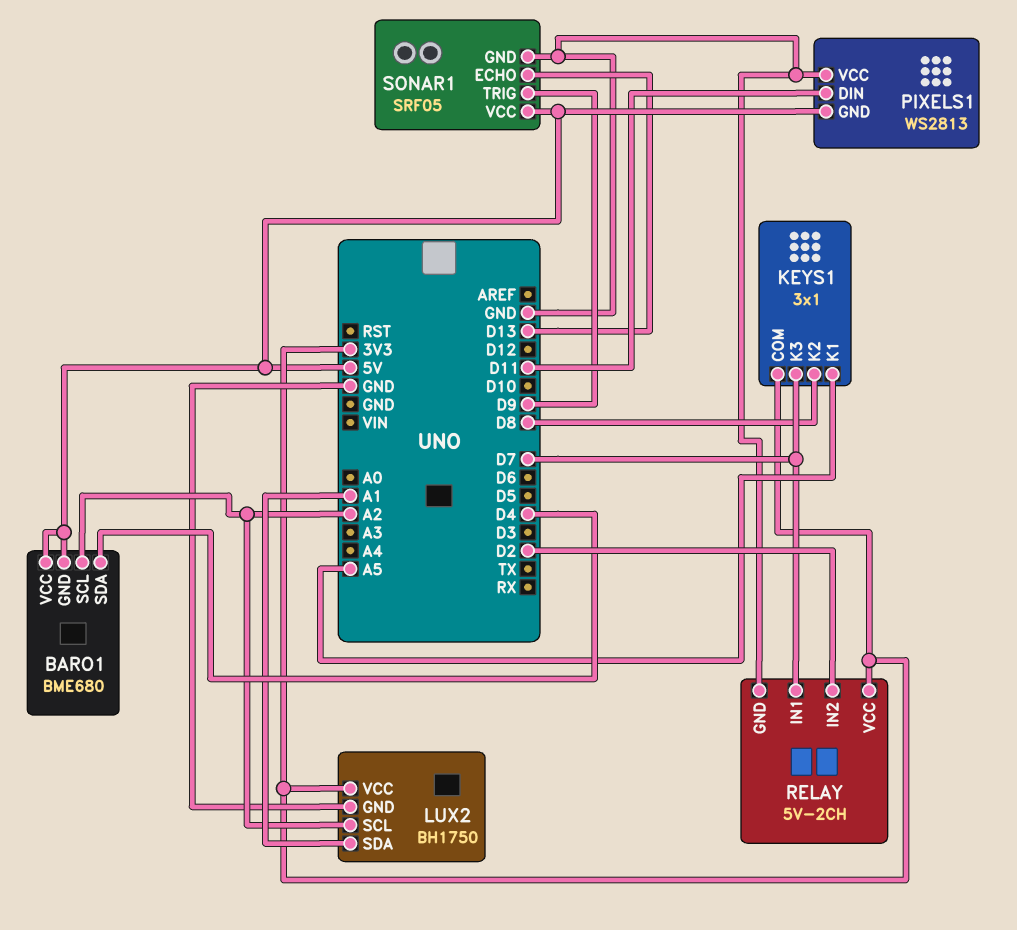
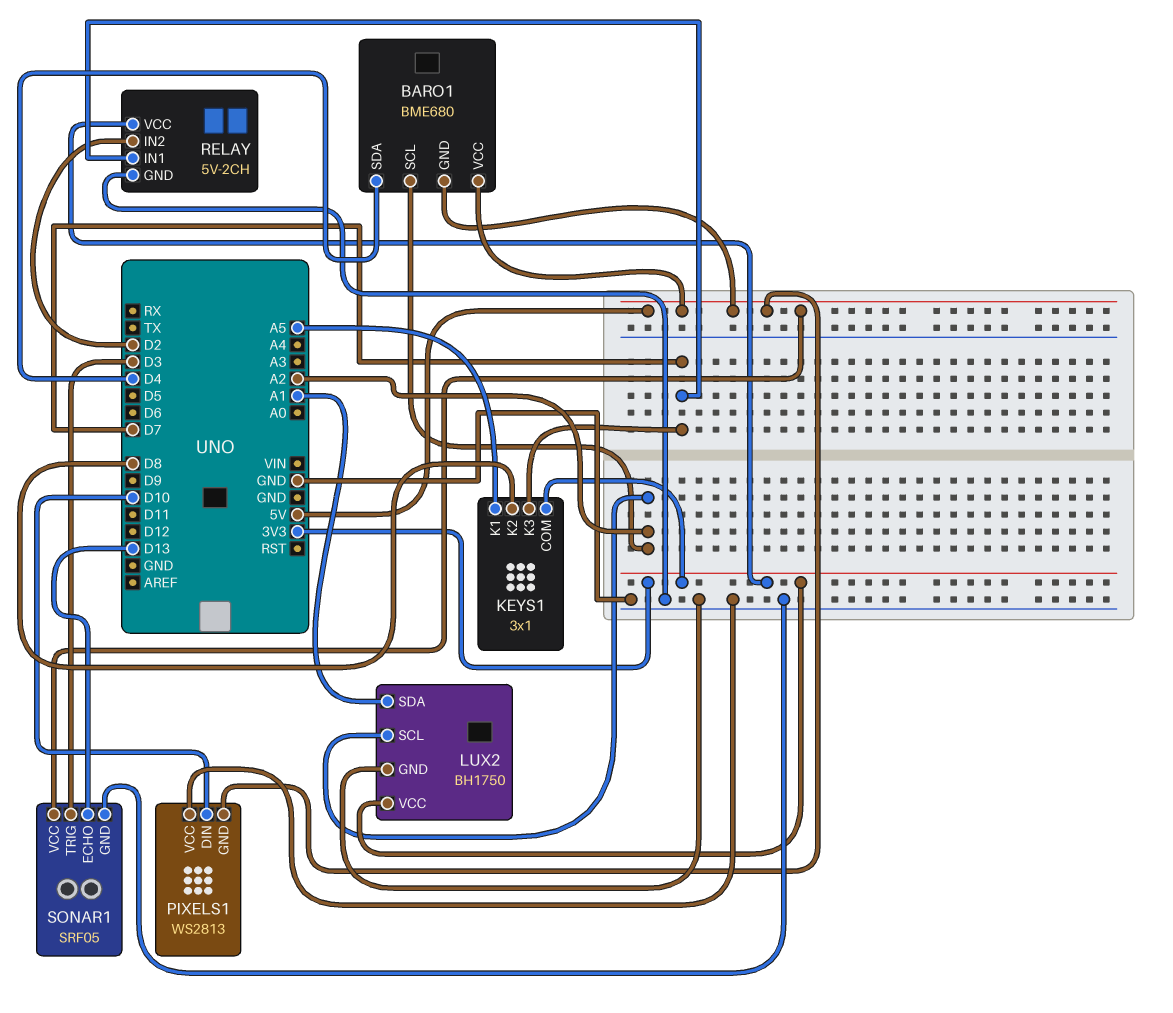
PIXELS1 pin DIN: D11 -> D10
SONAR1 pin TRIG: D9 -> D3

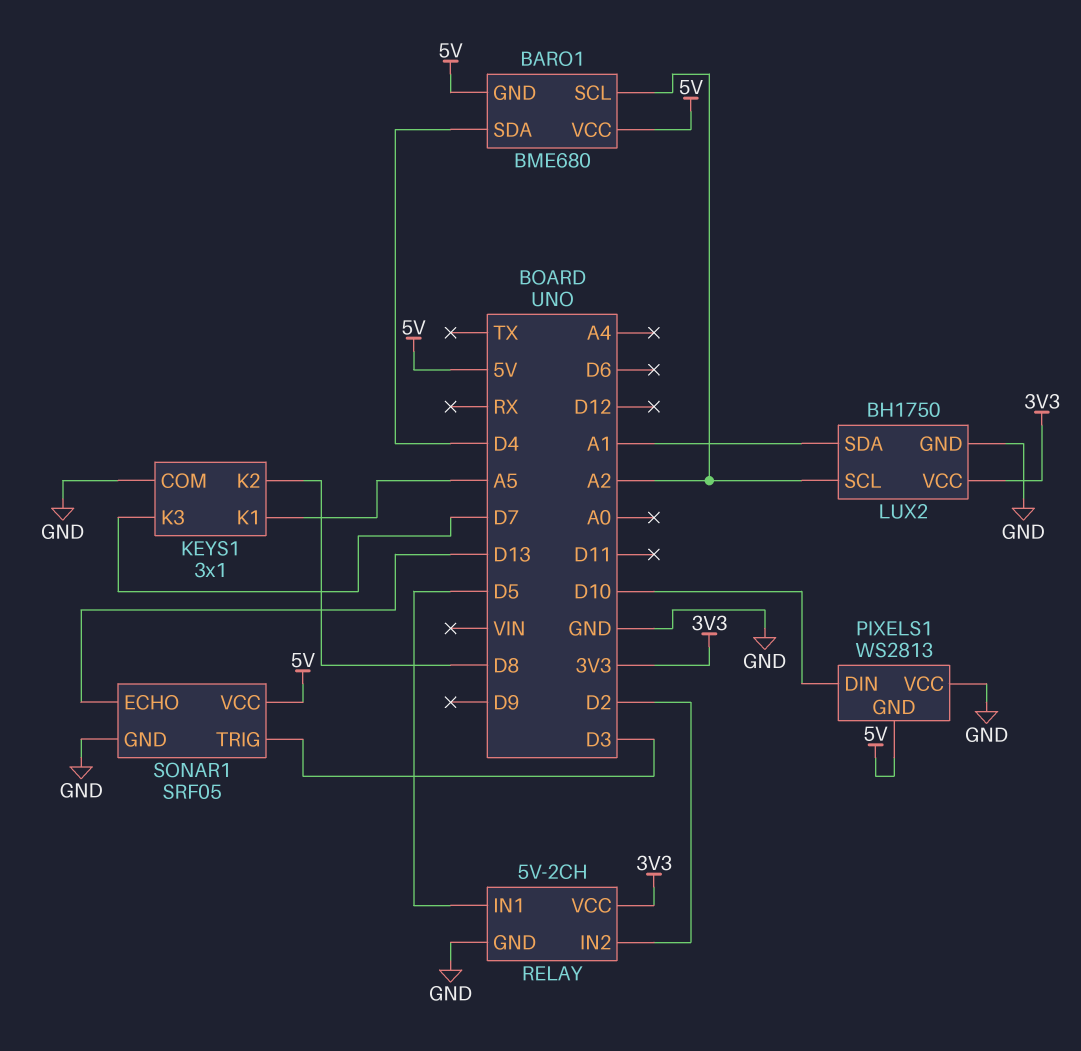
KEYS1 pin COM: 3V3 -> GND
RELAY pin IN1: D7 -> D5

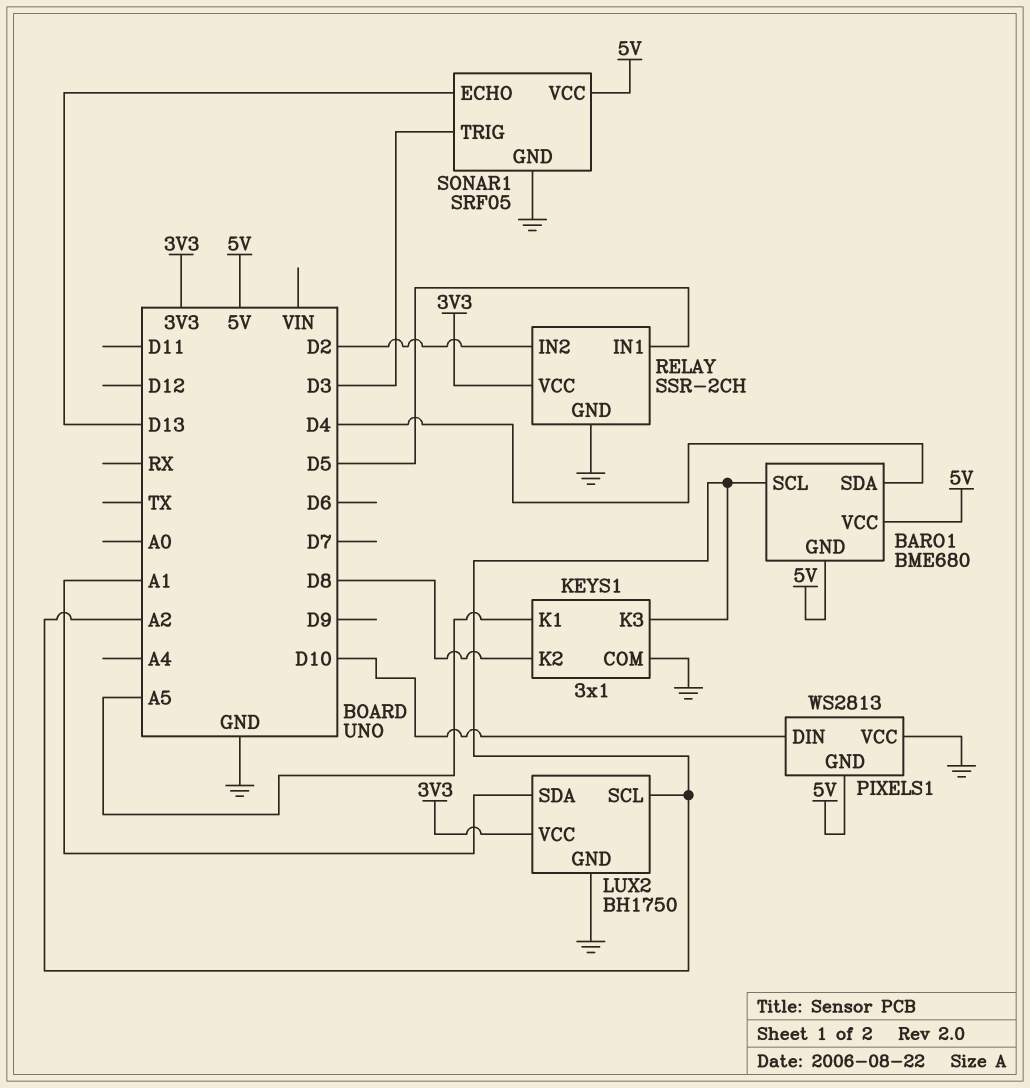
KEYS1 pin K3: D7 -> A2
RELAY: 5V-2CH -> SSR-2CH

